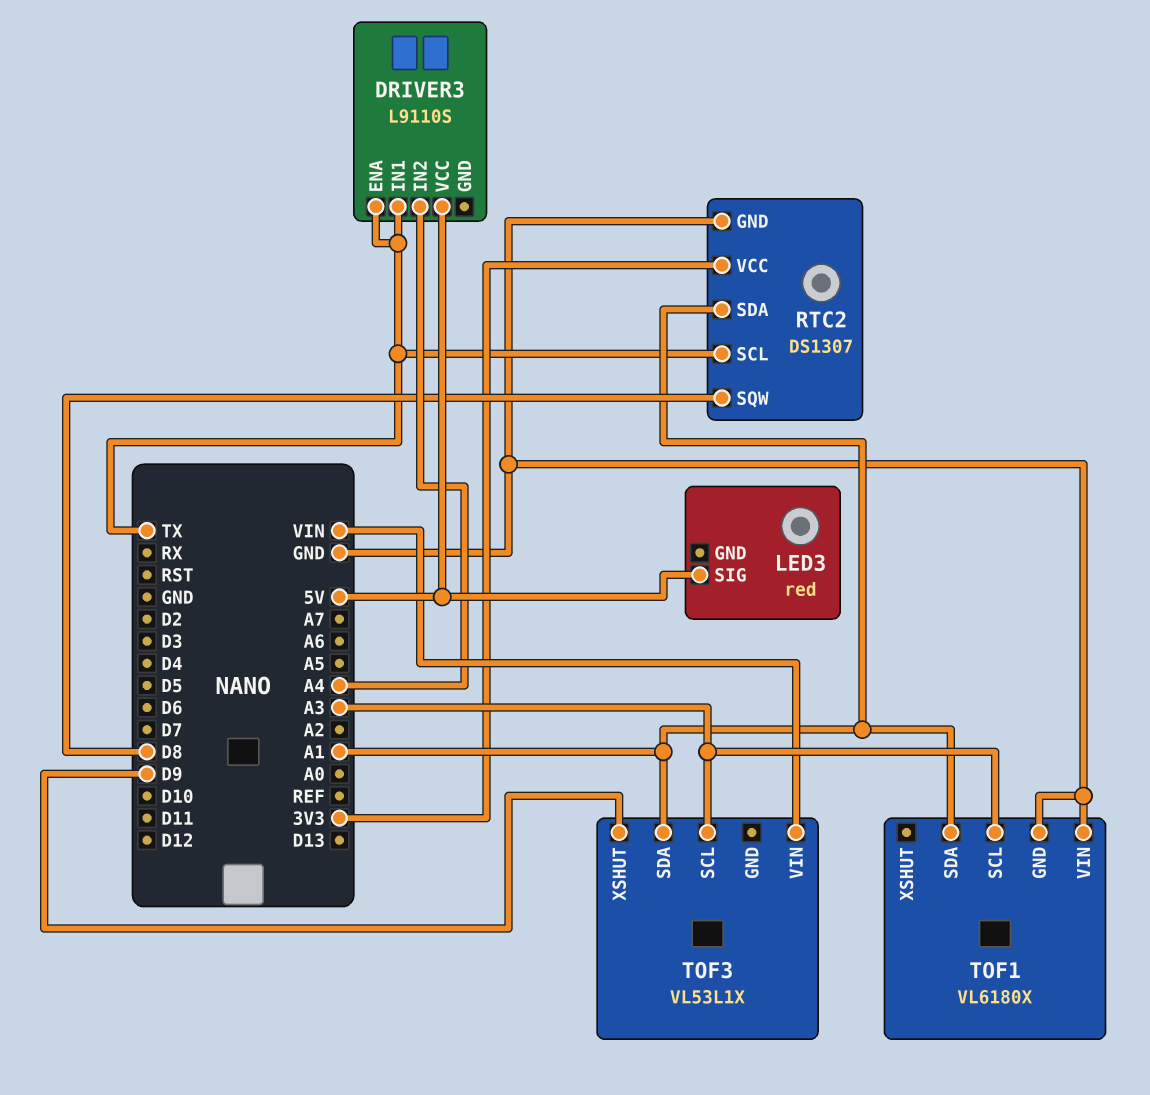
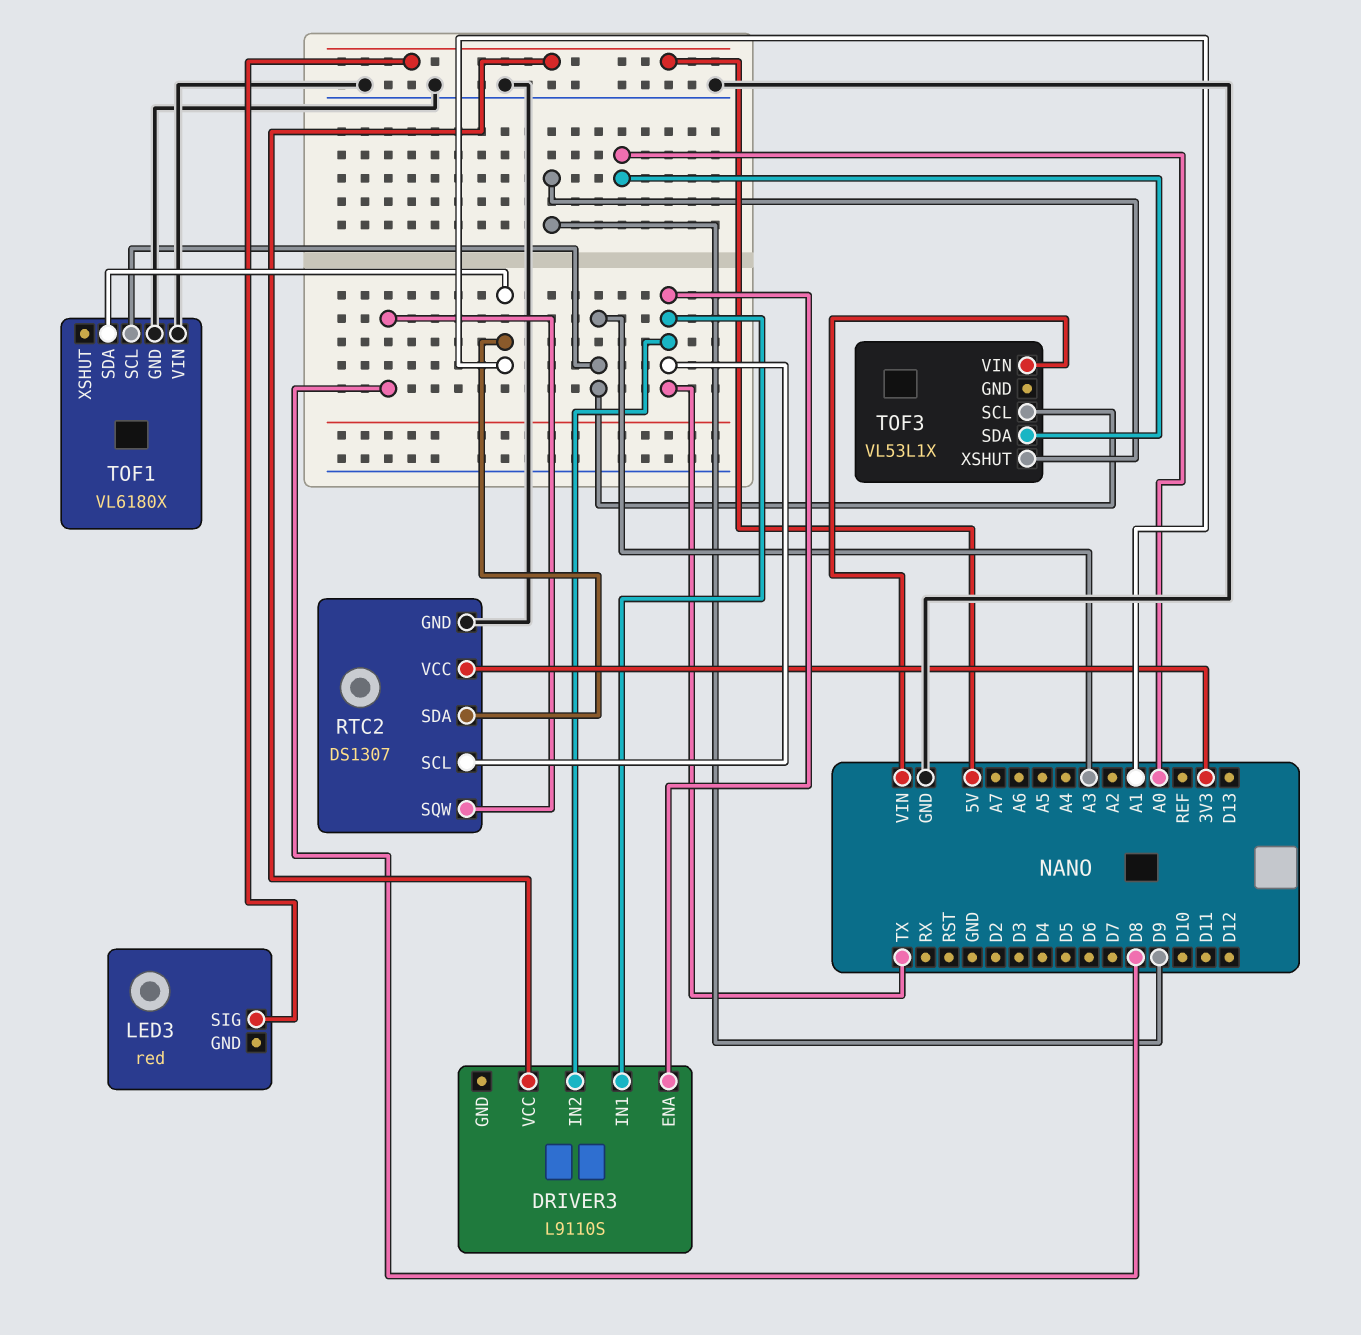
DRIVER3 pin IN2: A4 -> TX
TOF3 pin SDA: A1 -> A0

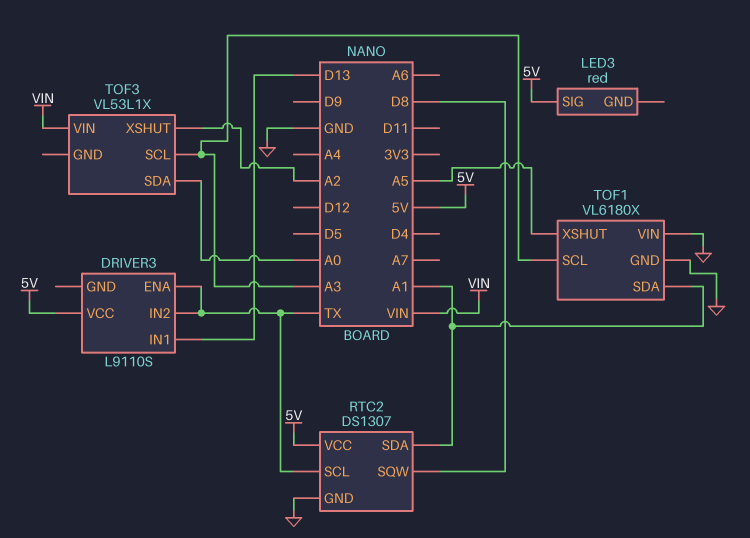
DRIVER3 pin IN1: TX -> D13
RTC2 pin VCC: 3V3 -> 5V
TOF1 pin XSHUT: none -> A5
TOF3 pin XSHUT: D9 -> A2

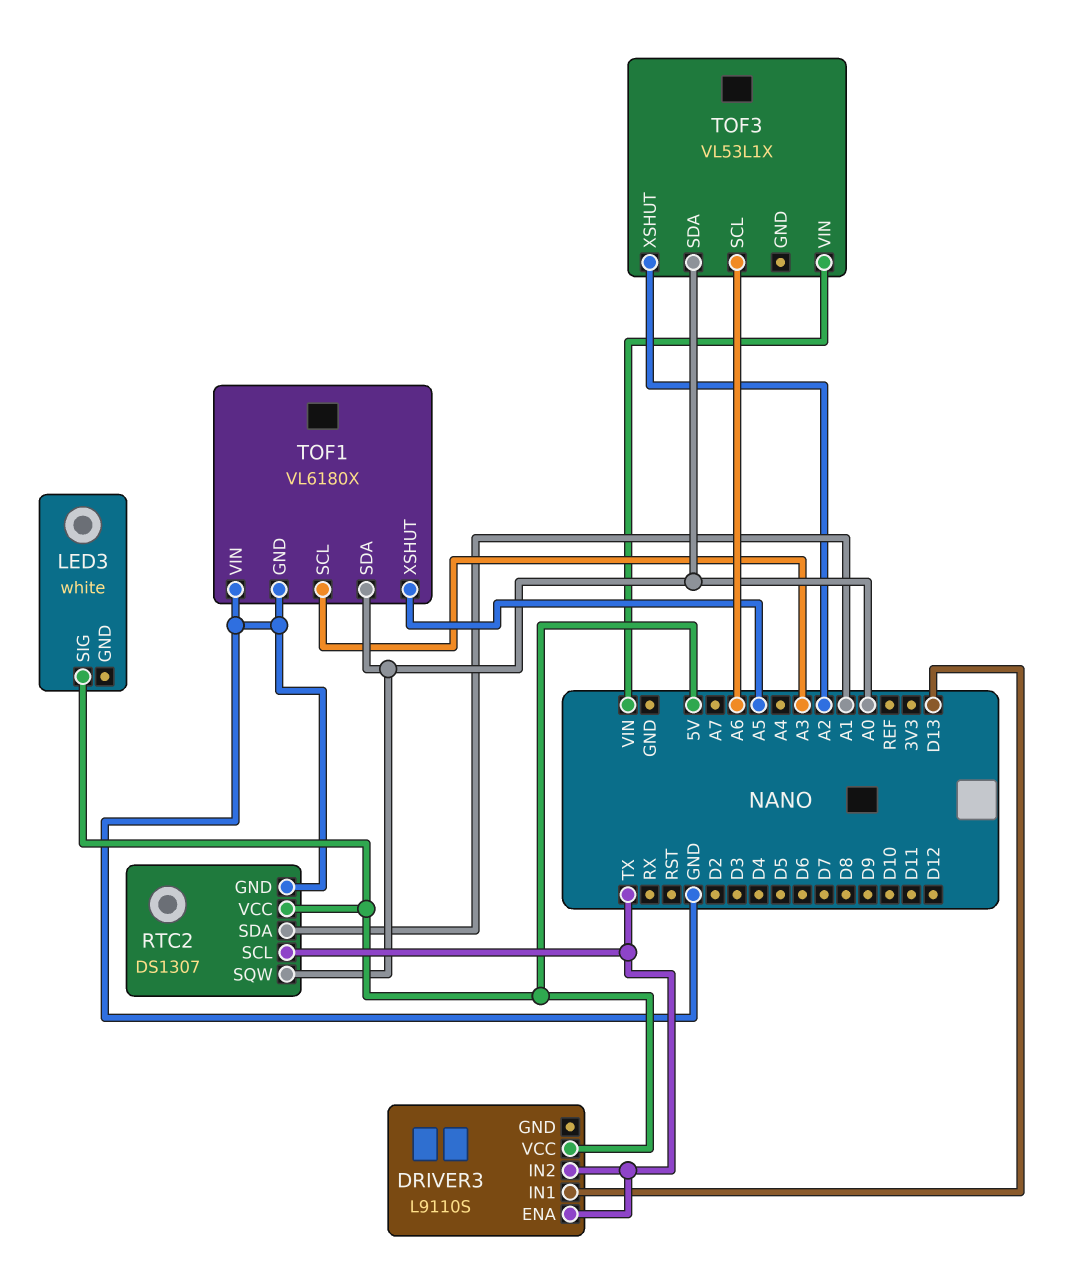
LED3: red -> white
RTC2 pin SQW: D8 -> A0
TOF1 pin SDA: A1 -> A0
TOF3 pin SCL: A3 -> A6

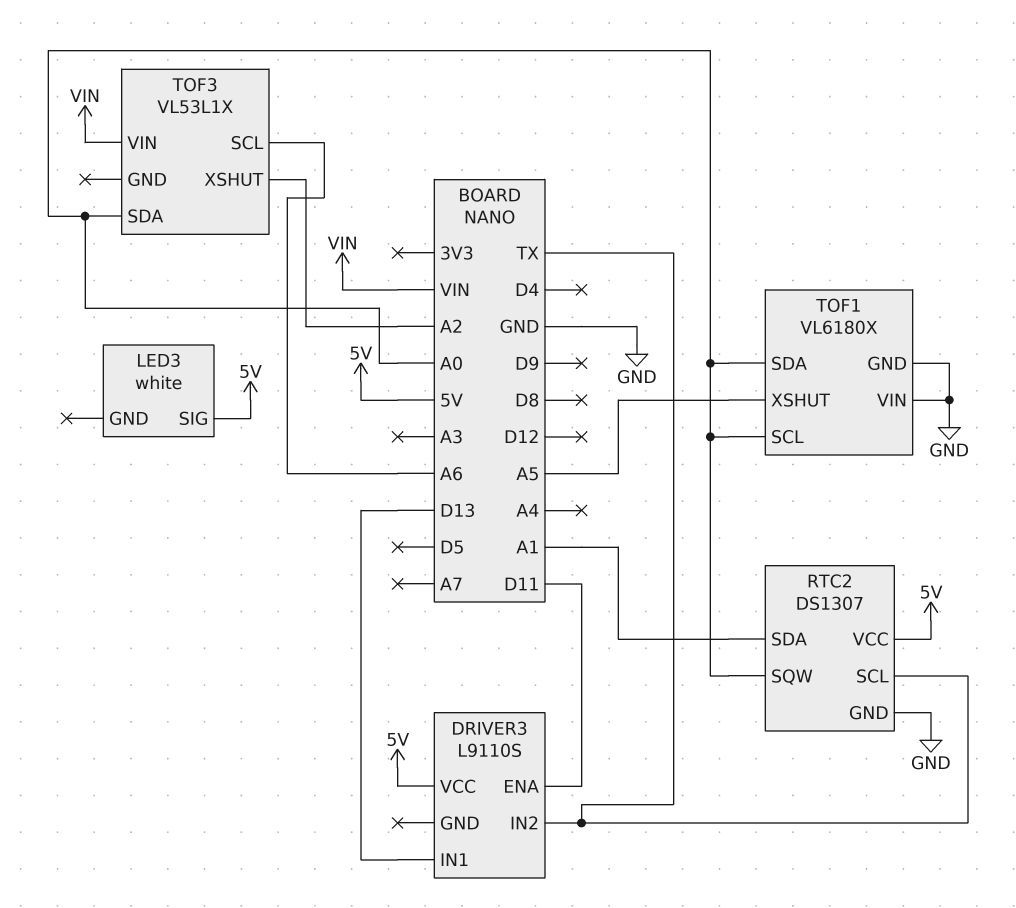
DRIVER3 pin ENA: TX -> D11
TOF1 pin SCL: A3 -> A0

